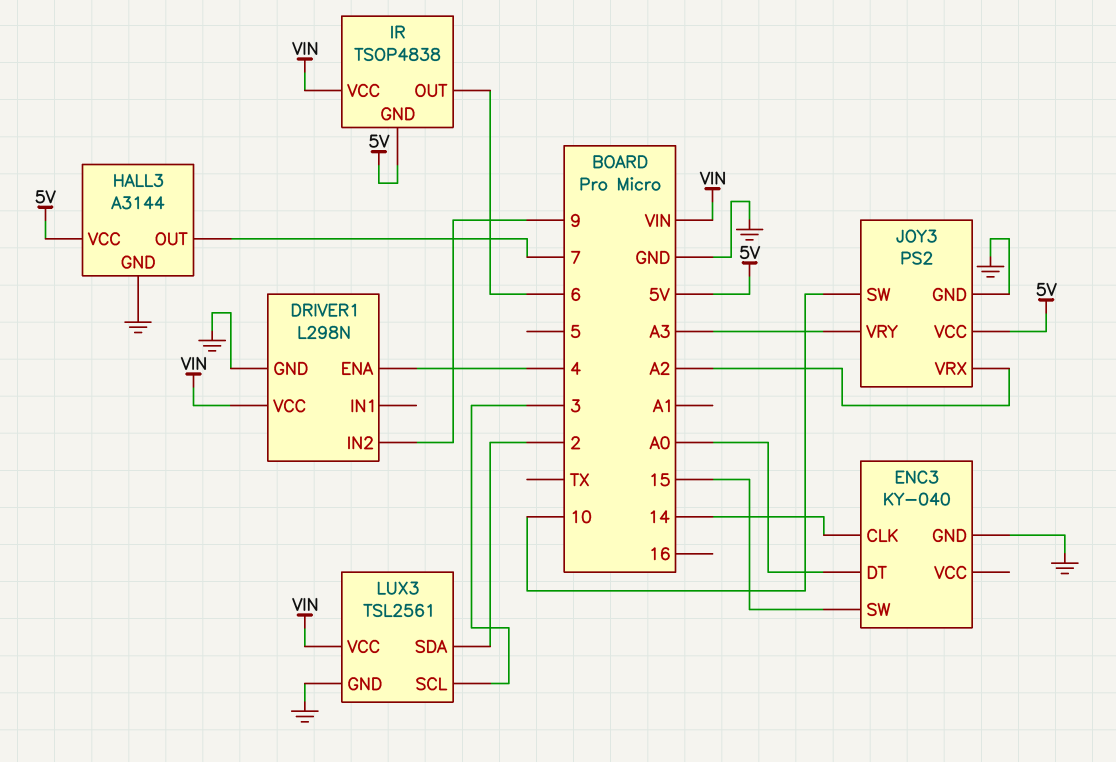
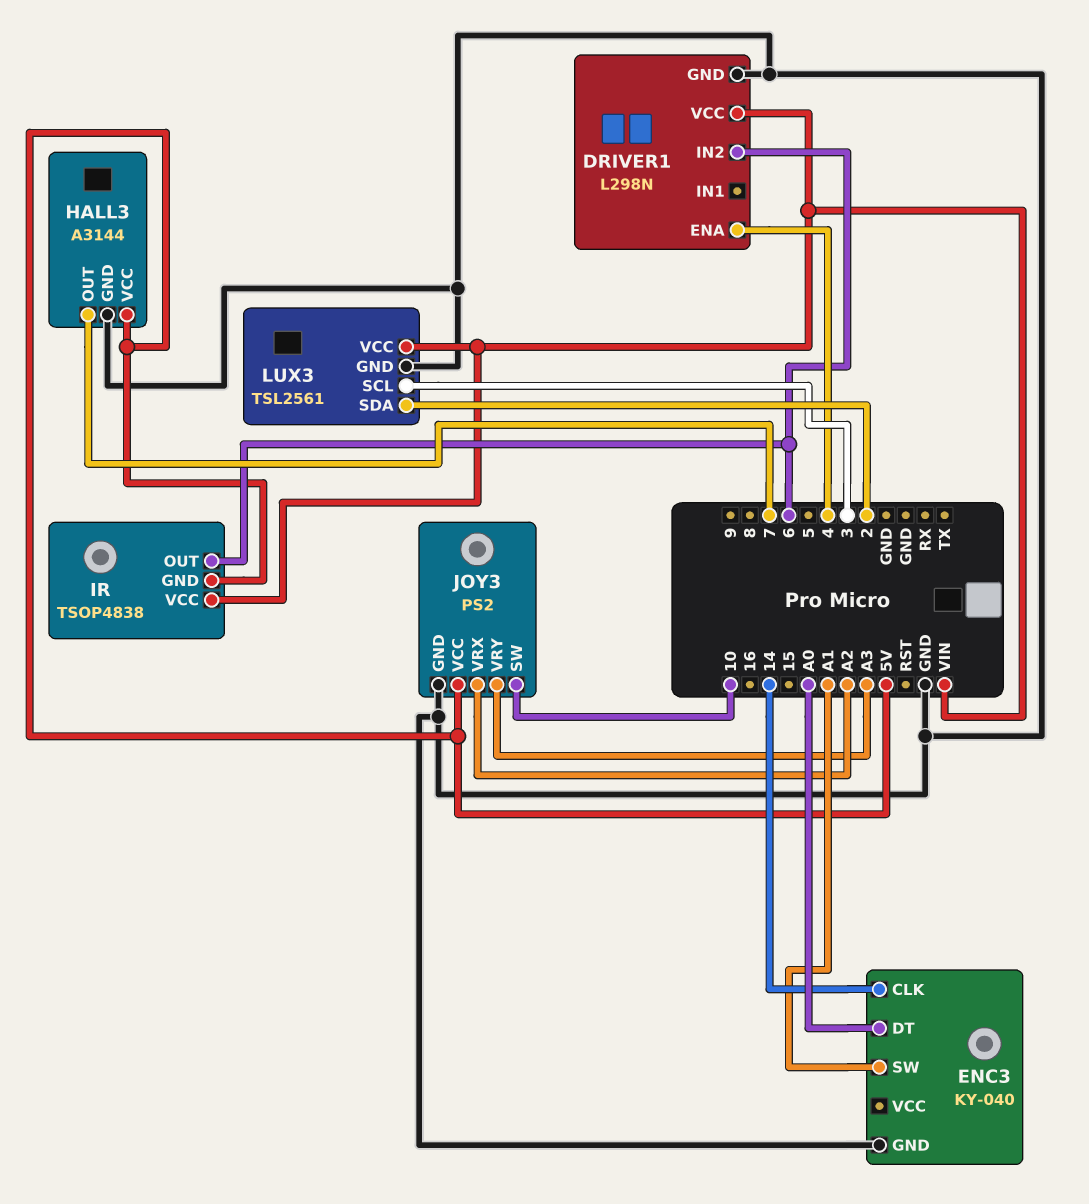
DRIVER1 pin IN2: 9 -> 6
ENC3 pin SW: 15 -> A1

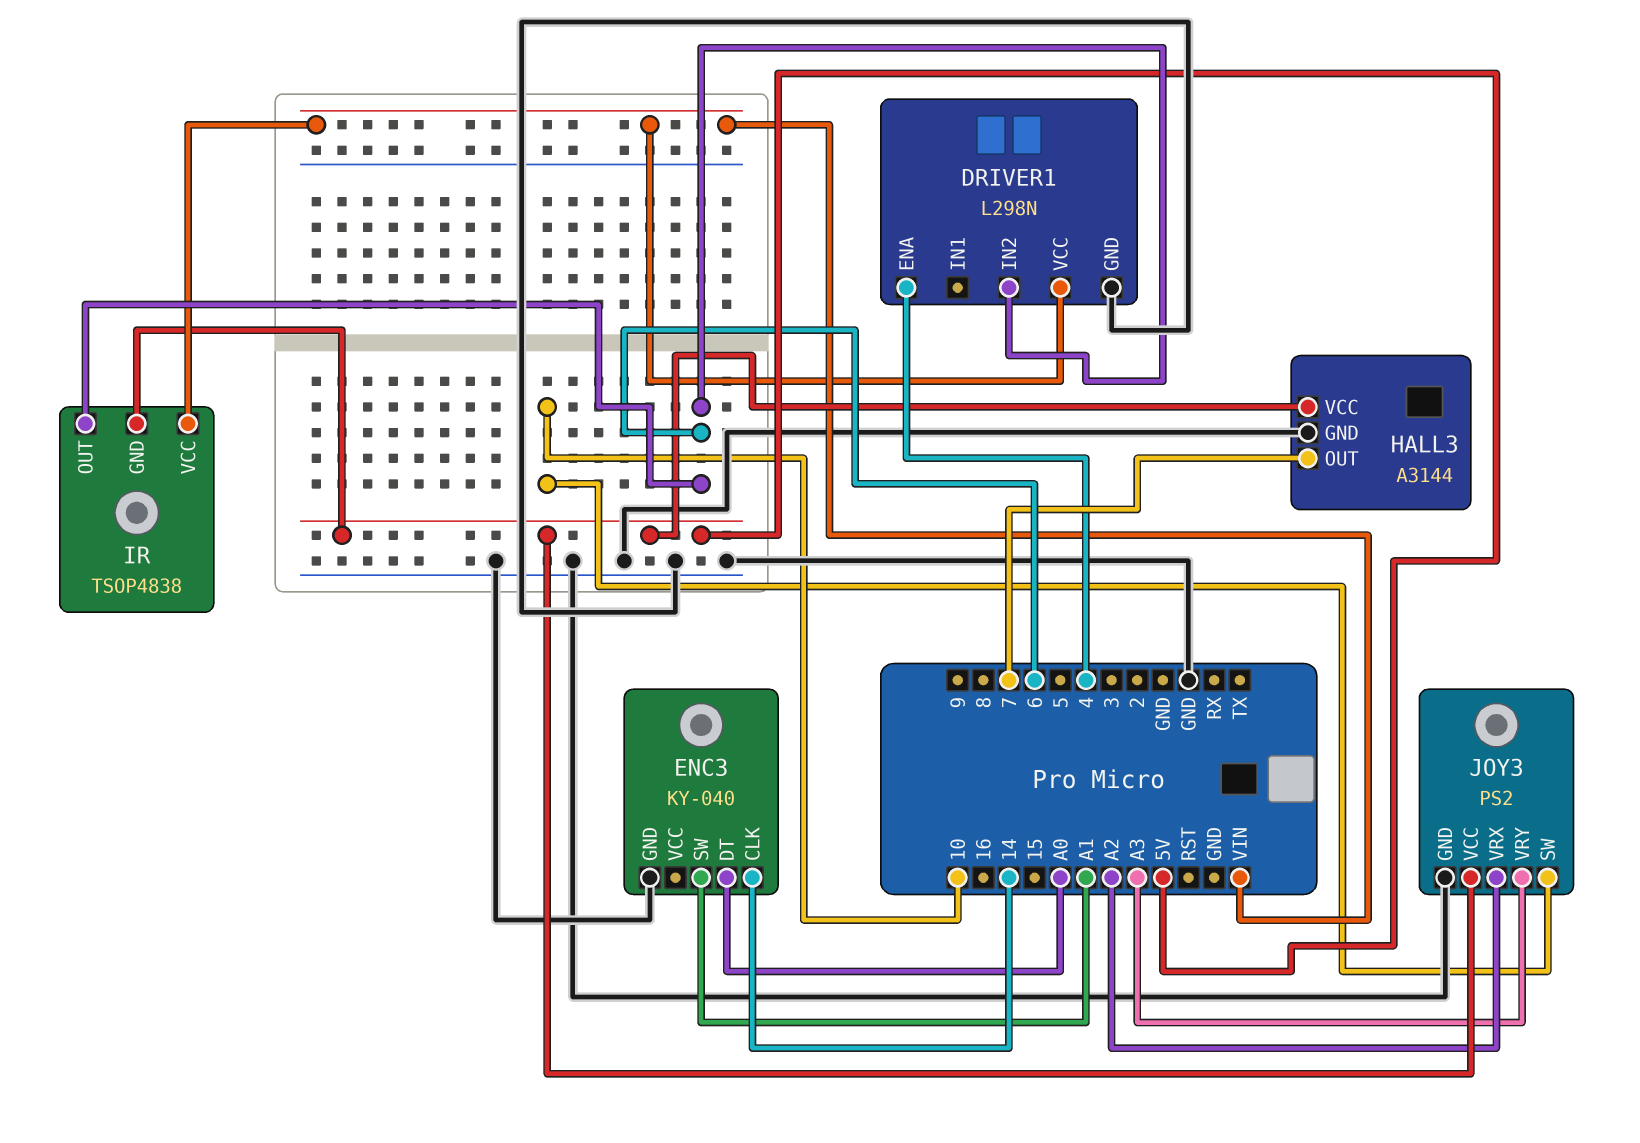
LUX3: TSL2561 -> none
LUX3 pin GND: GND -> none
LUX3 pin SCL: 3 -> none
LUX3 pin SDA: 2 -> none
LUX3 pin VCC: VIN -> none

